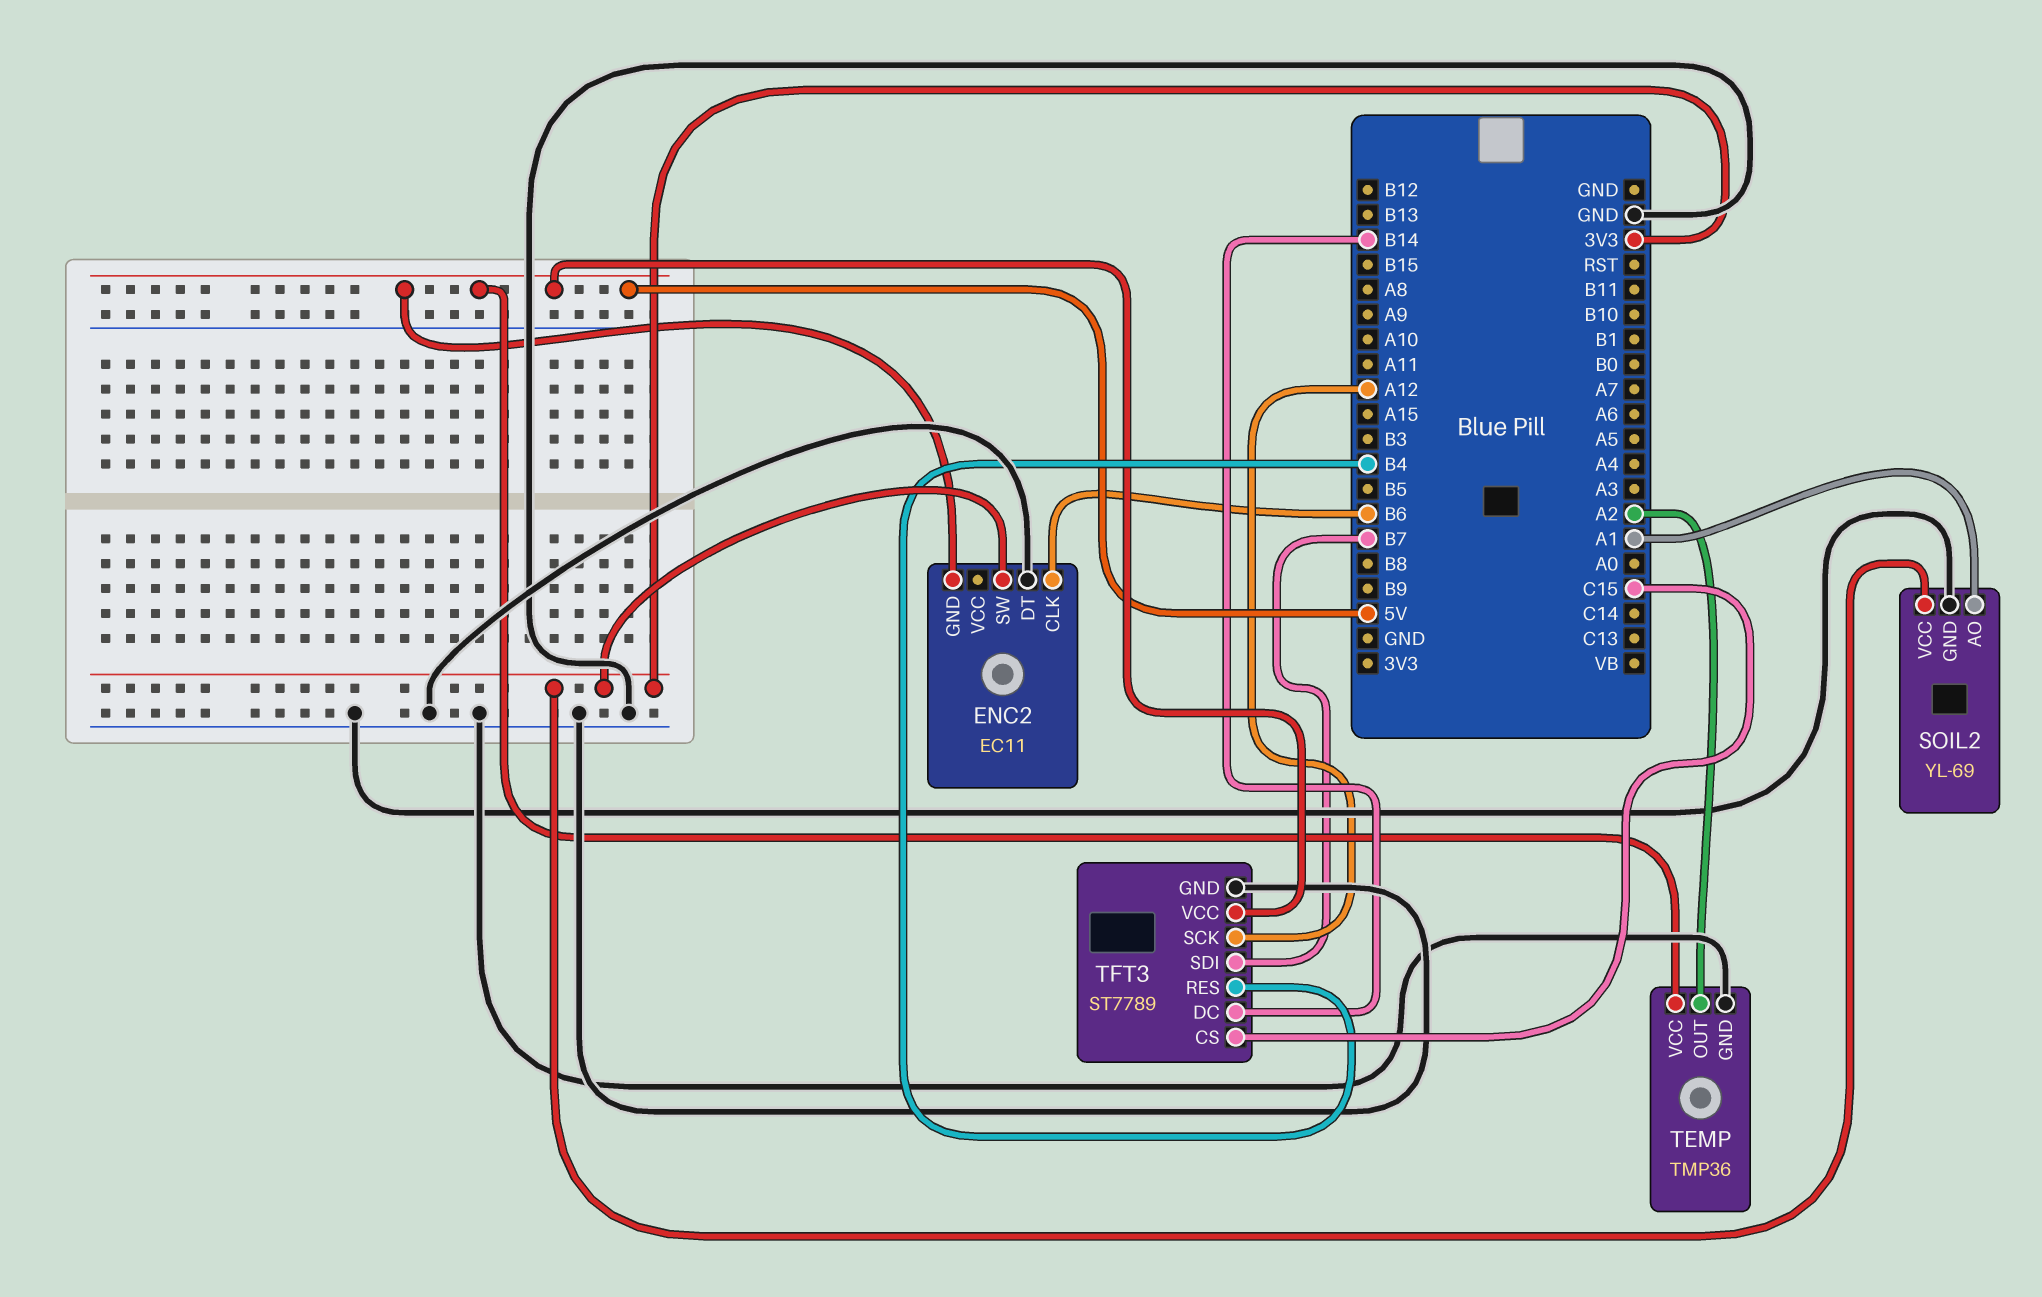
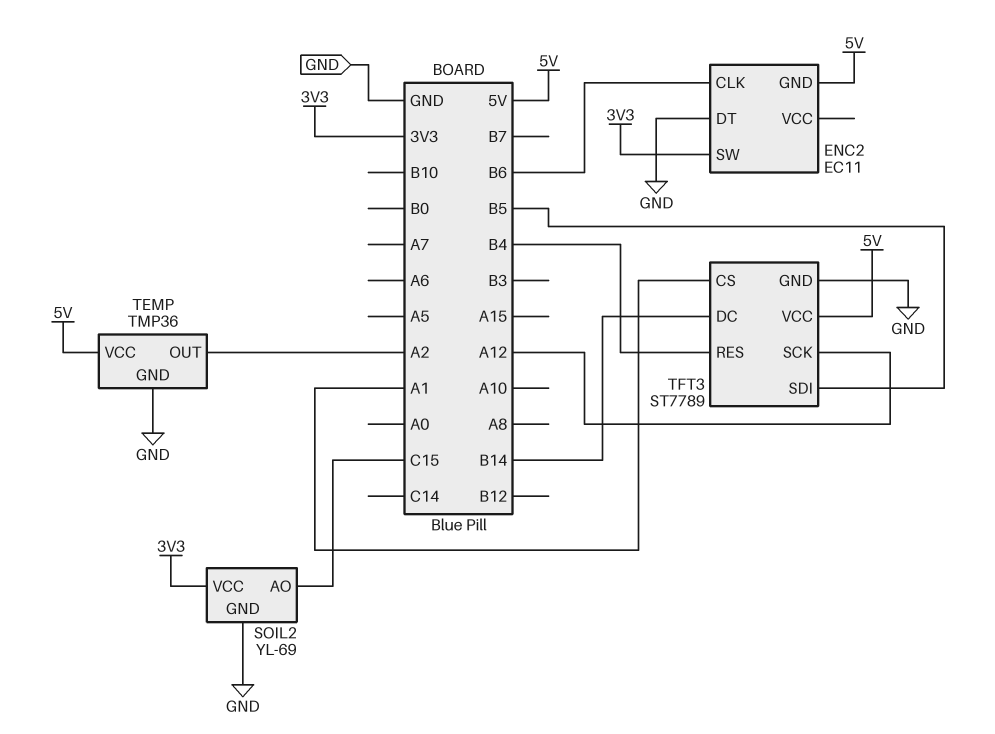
SOIL2 pin AO: A1 -> C15
TFT3 pin CS: C15 -> A1
TFT3 pin SDI: B7 -> B5

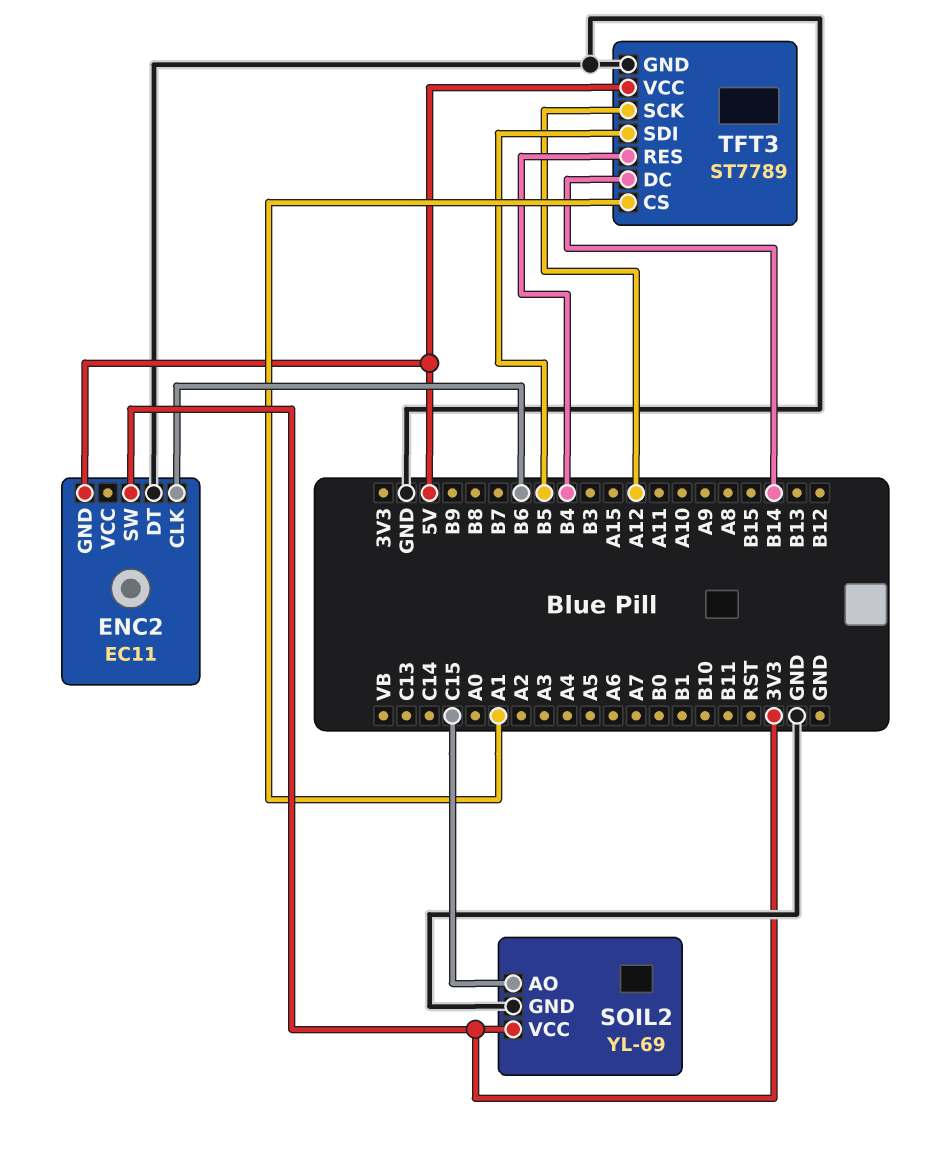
TEMP: TMP36 -> none
TEMP pin GND: GND -> none
TEMP pin OUT: A2 -> none
TEMP pin VCC: 5V -> none

